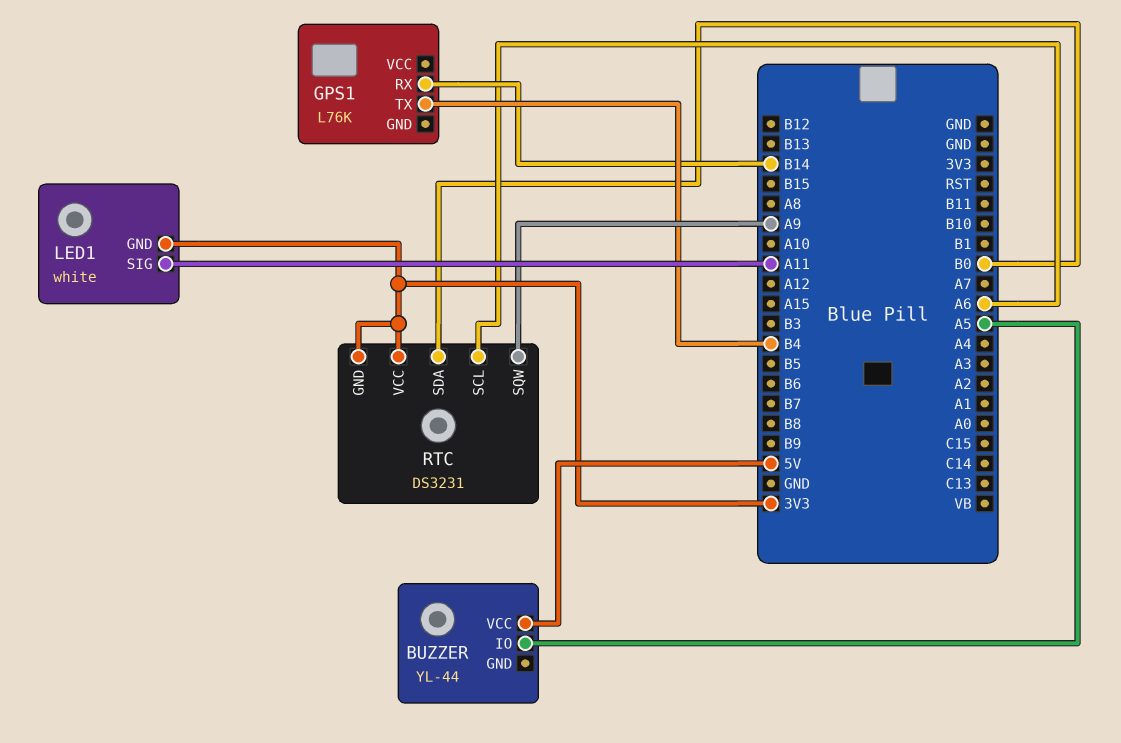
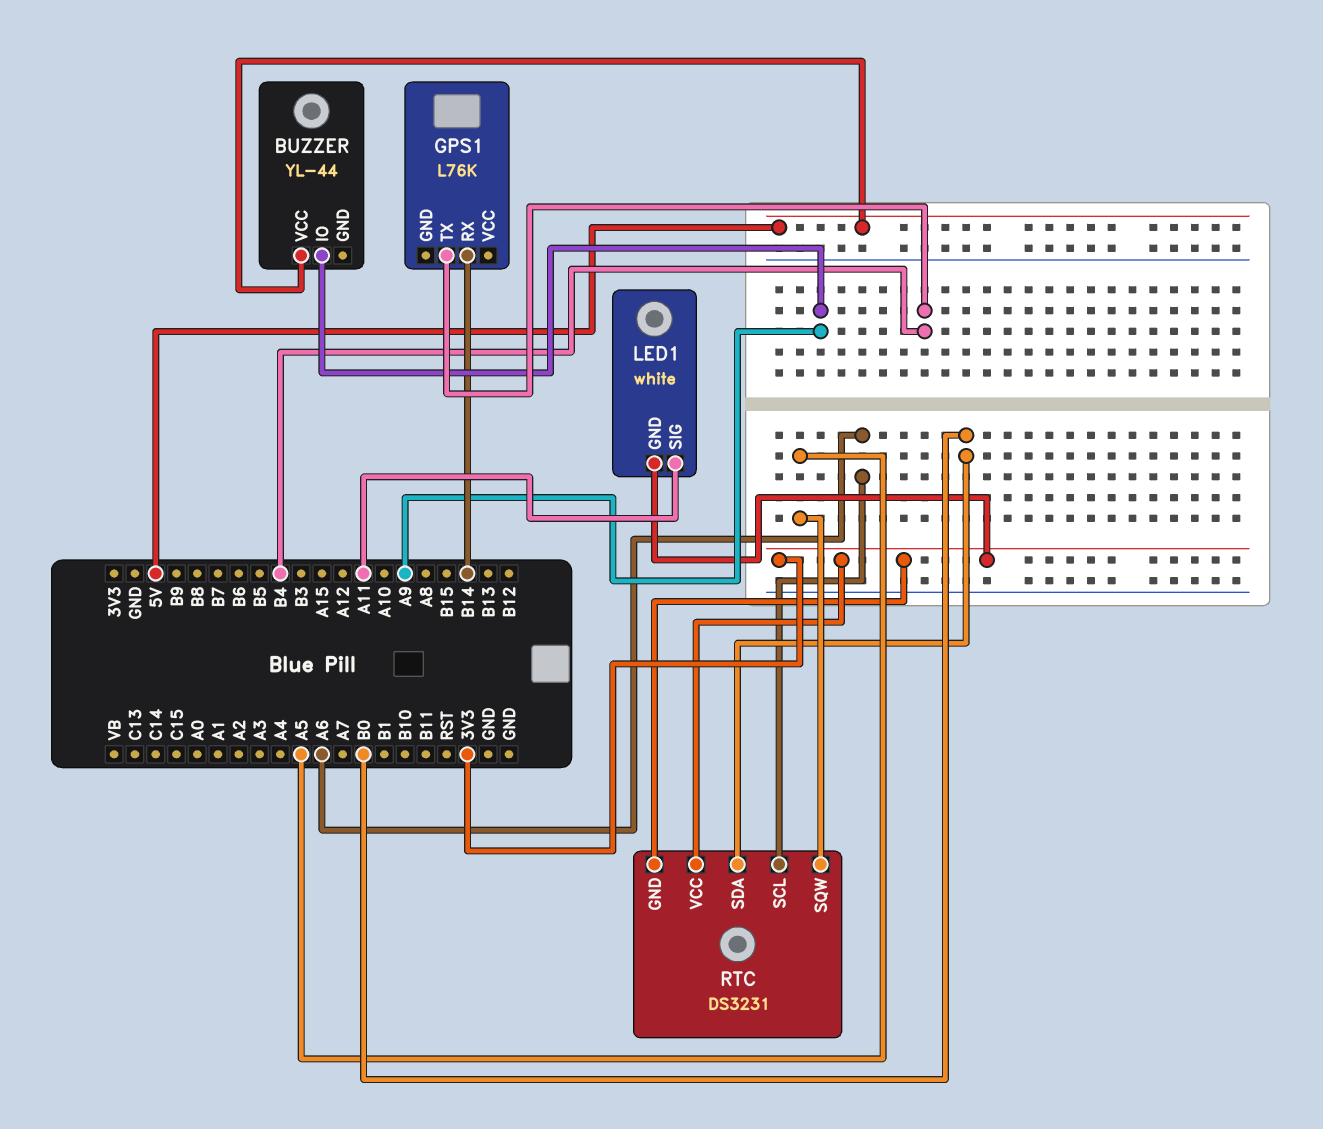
BUZZER pin IO: A5 -> A9
RTC pin SQW: A9 -> A5

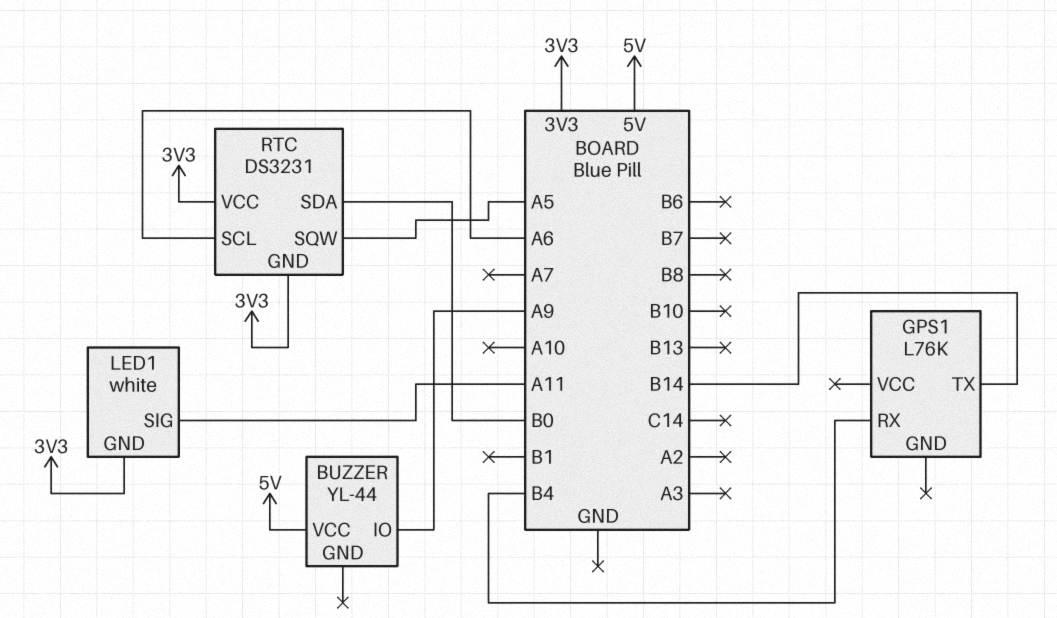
GPS1 pin RX: B14 -> B4
GPS1 pin TX: B4 -> B14

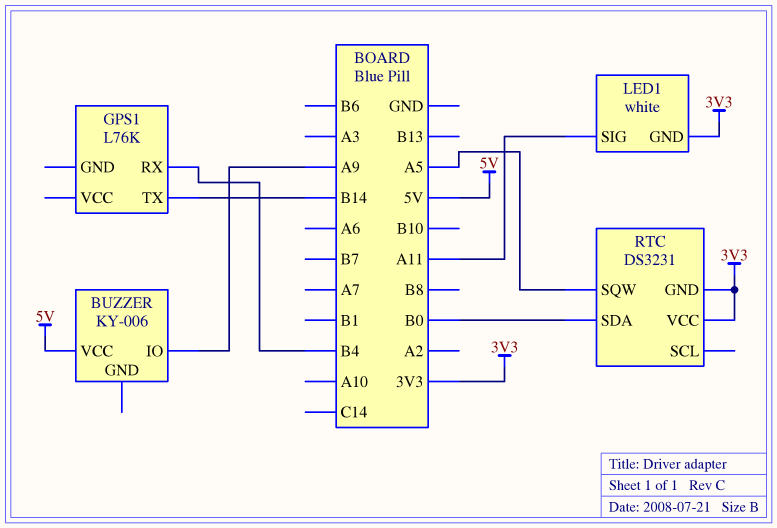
BUZZER: YL-44 -> KY-006
RTC pin SCL: A6 -> none

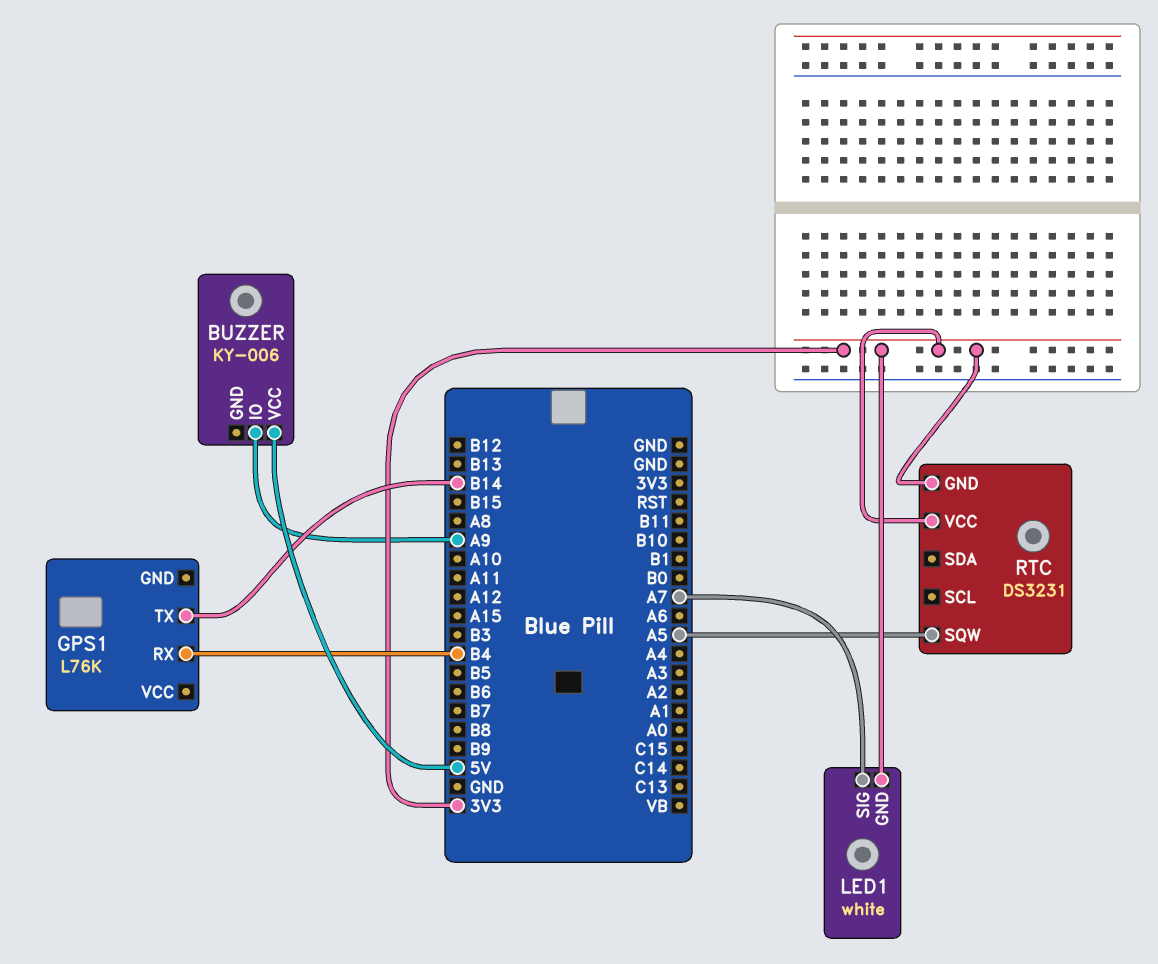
LED1 pin SIG: A11 -> A7
RTC pin SDA: B0 -> none

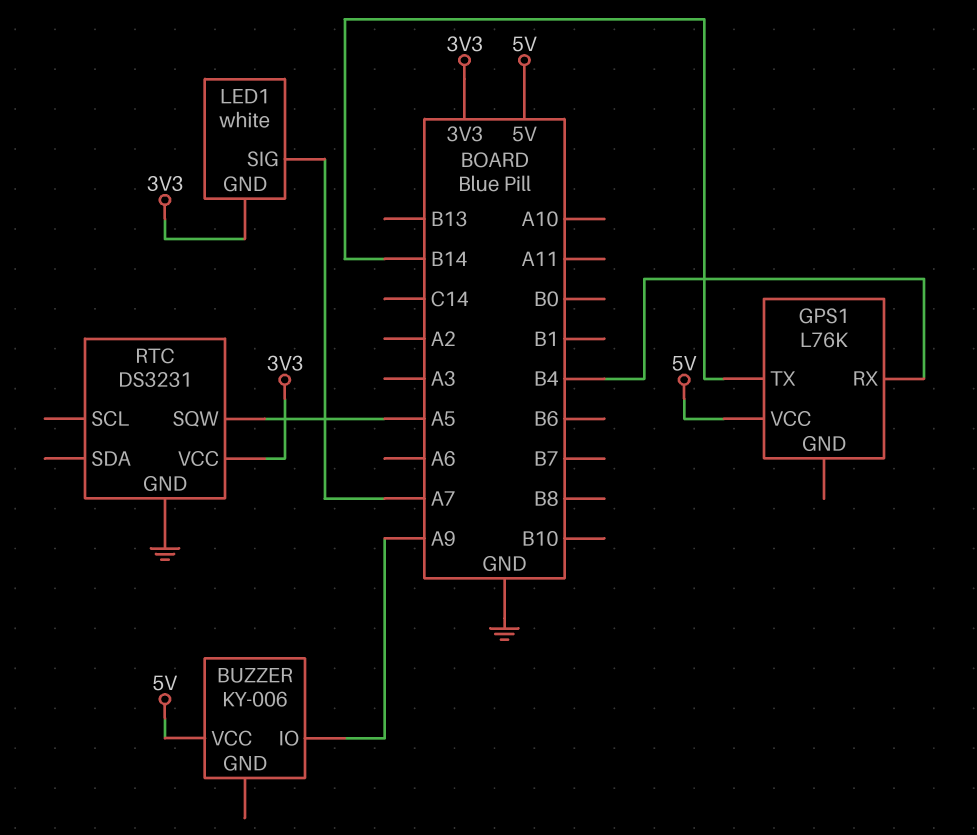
GPS1 pin VCC: none -> 5V
RTC pin GND: 3V3 -> GND

